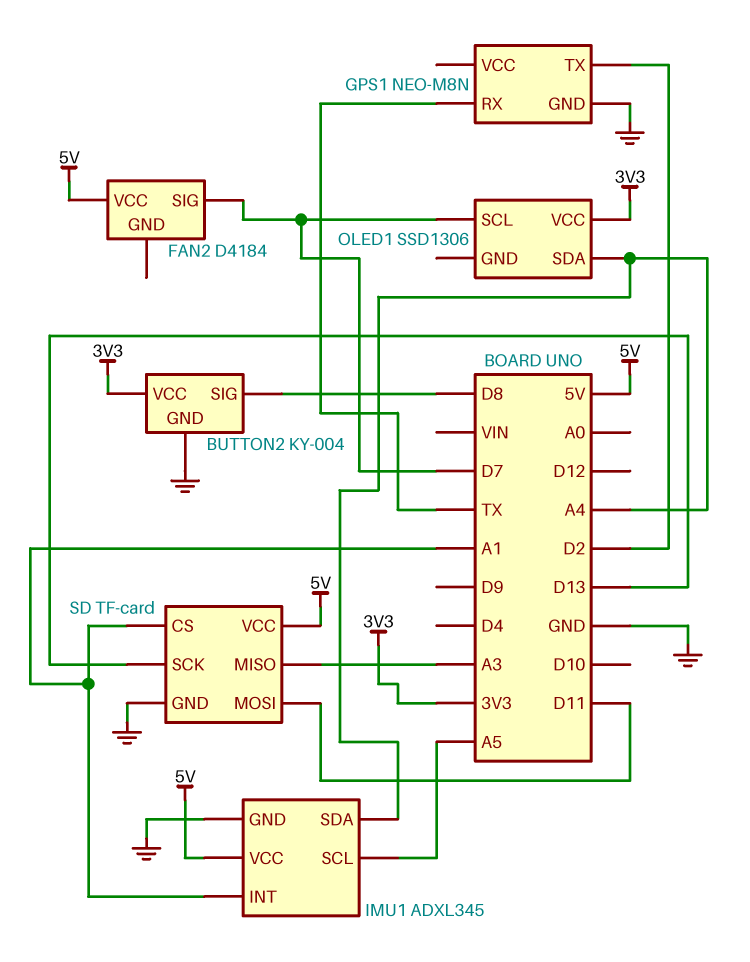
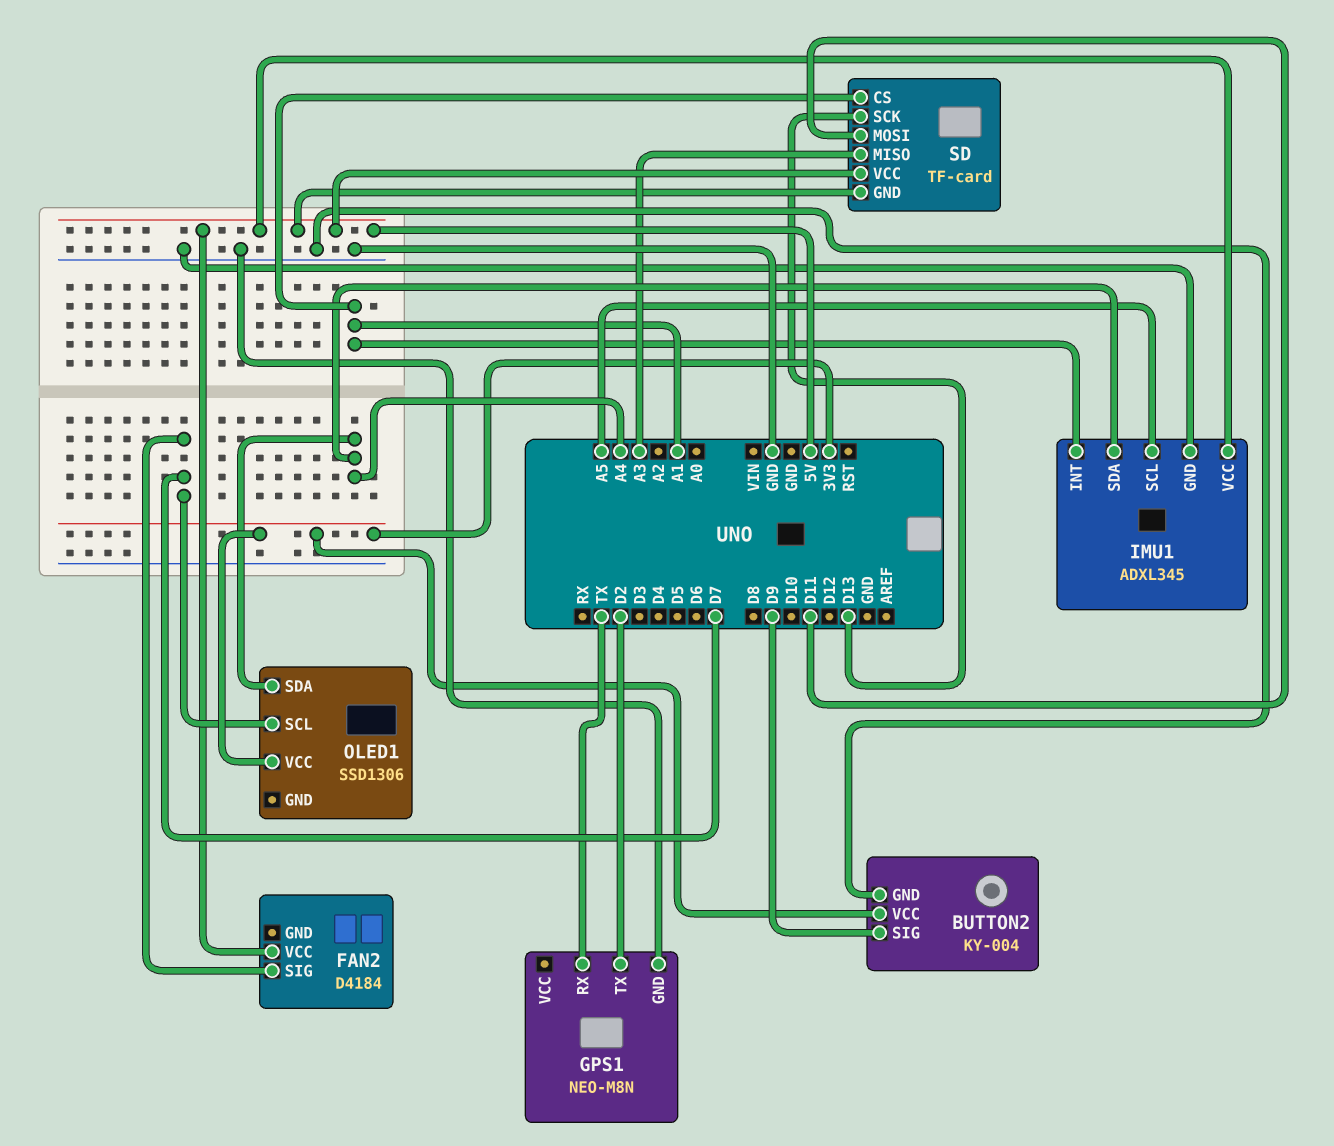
BUTTON2 pin SIG: D8 -> D9
SD pin GND: GND -> 5V

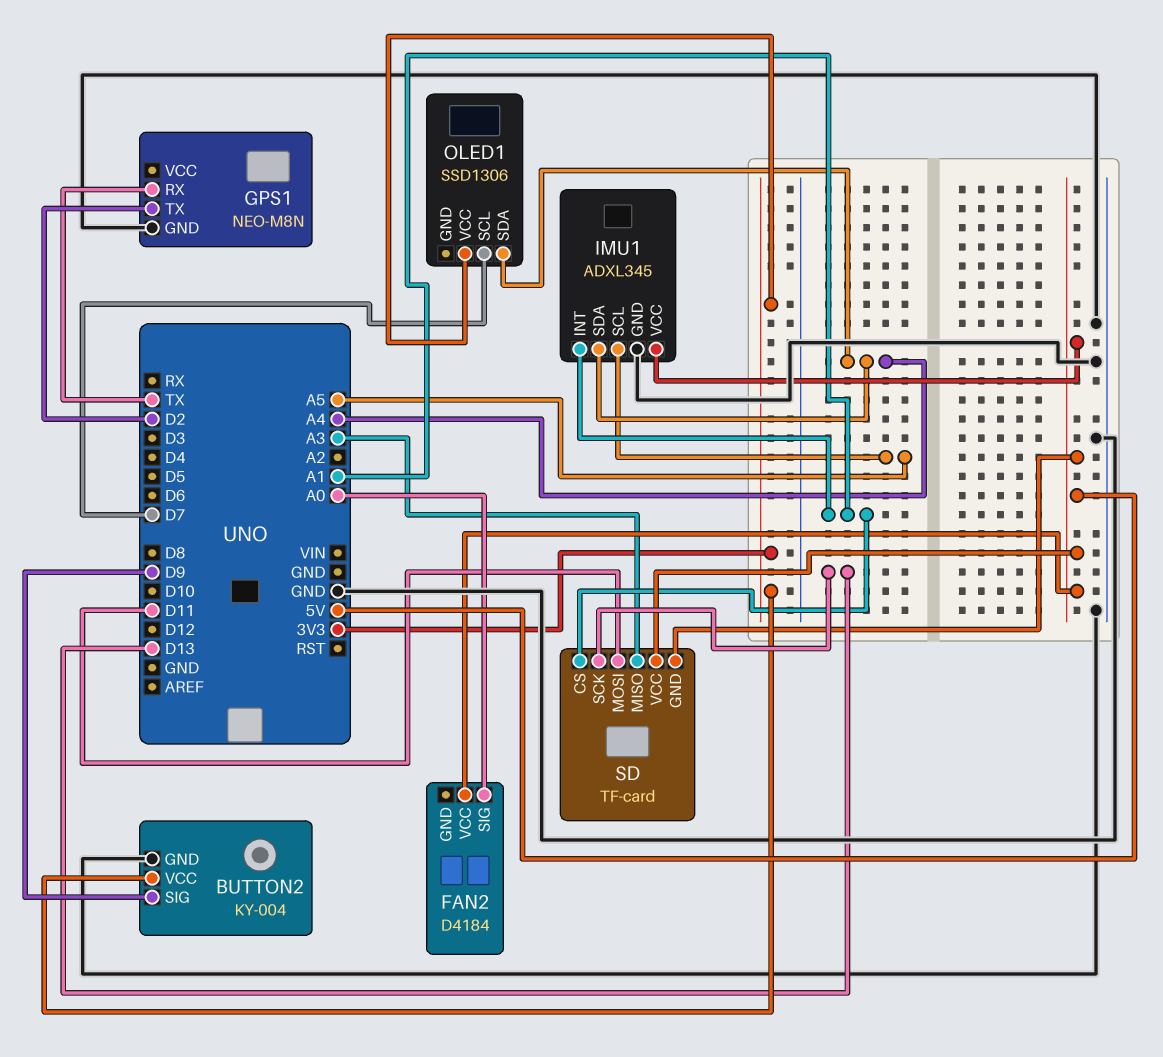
FAN2 pin SIG: D7 -> A0

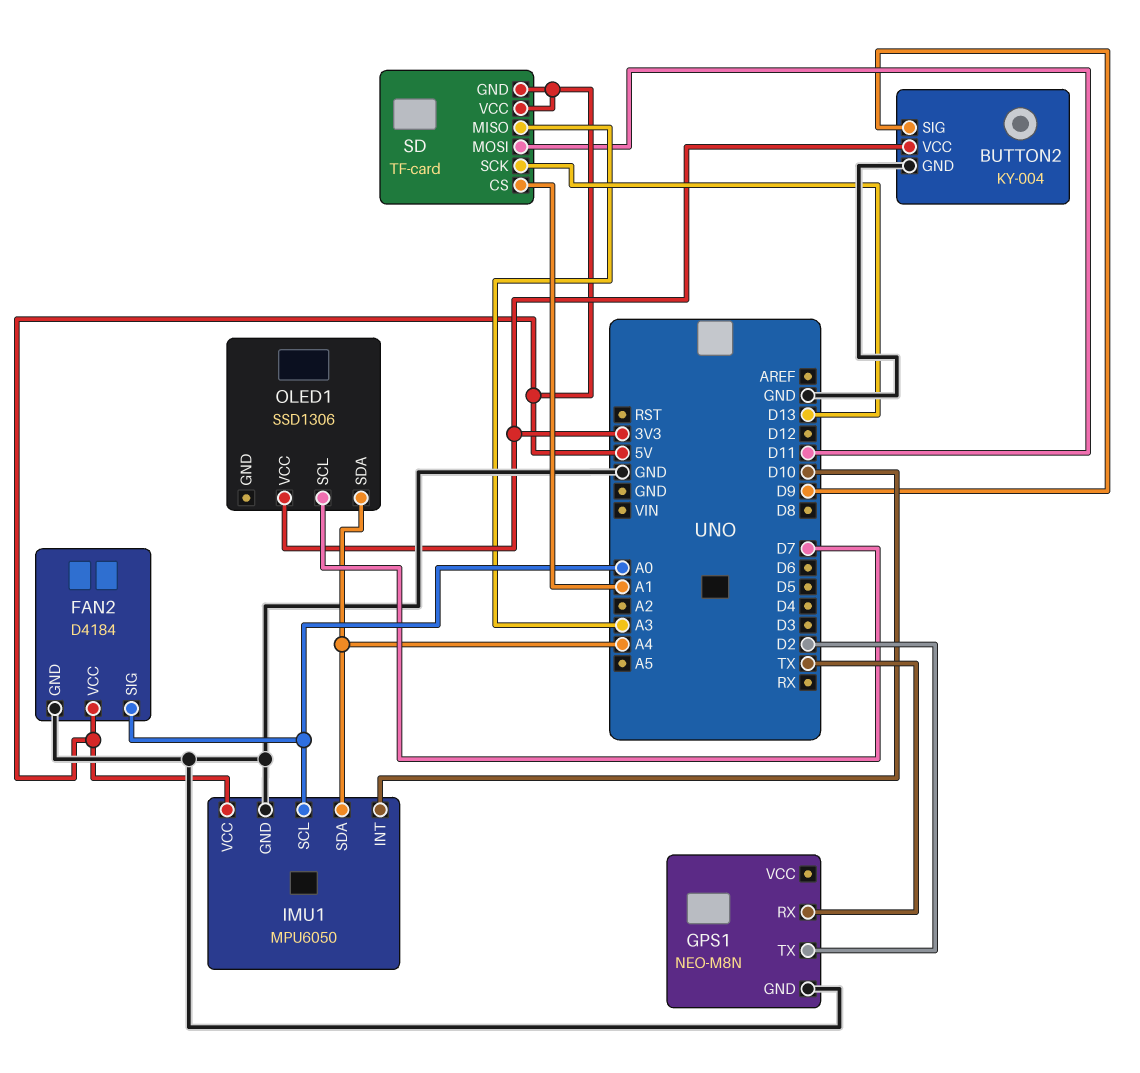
FAN2 pin GND: none -> GND
IMU1: ADXL345 -> MPU6050
IMU1 pin INT: A1 -> D10
IMU1 pin SCL: A5 -> A0

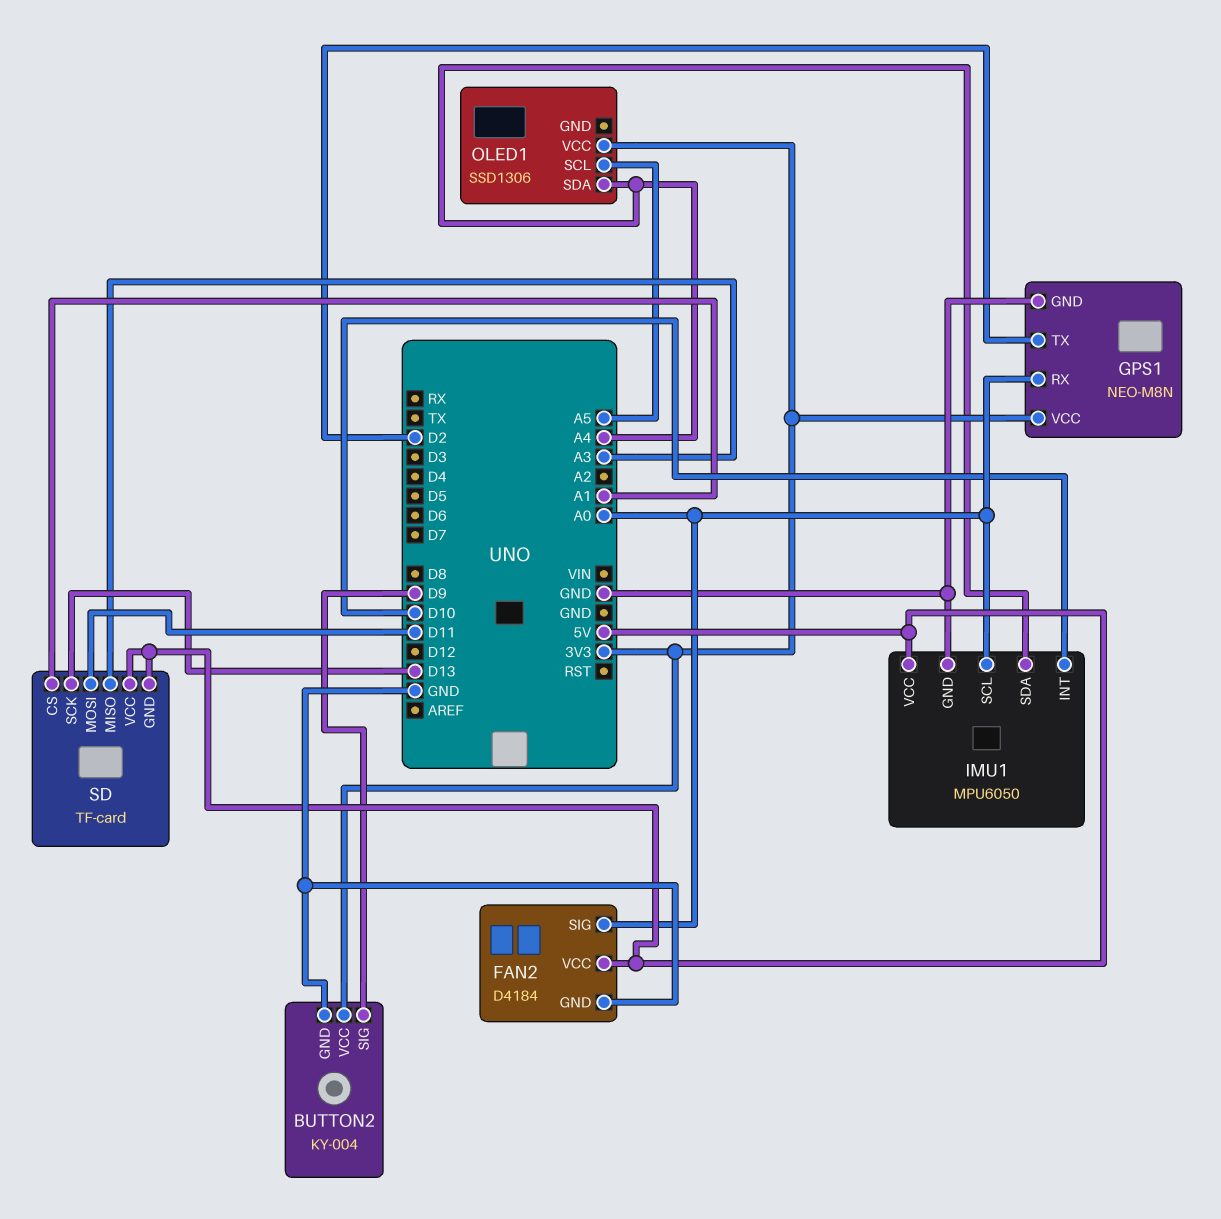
GPS1 pin RX: TX -> A0
GPS1 pin VCC: none -> 3V3
OLED1 pin SCL: D7 -> A5

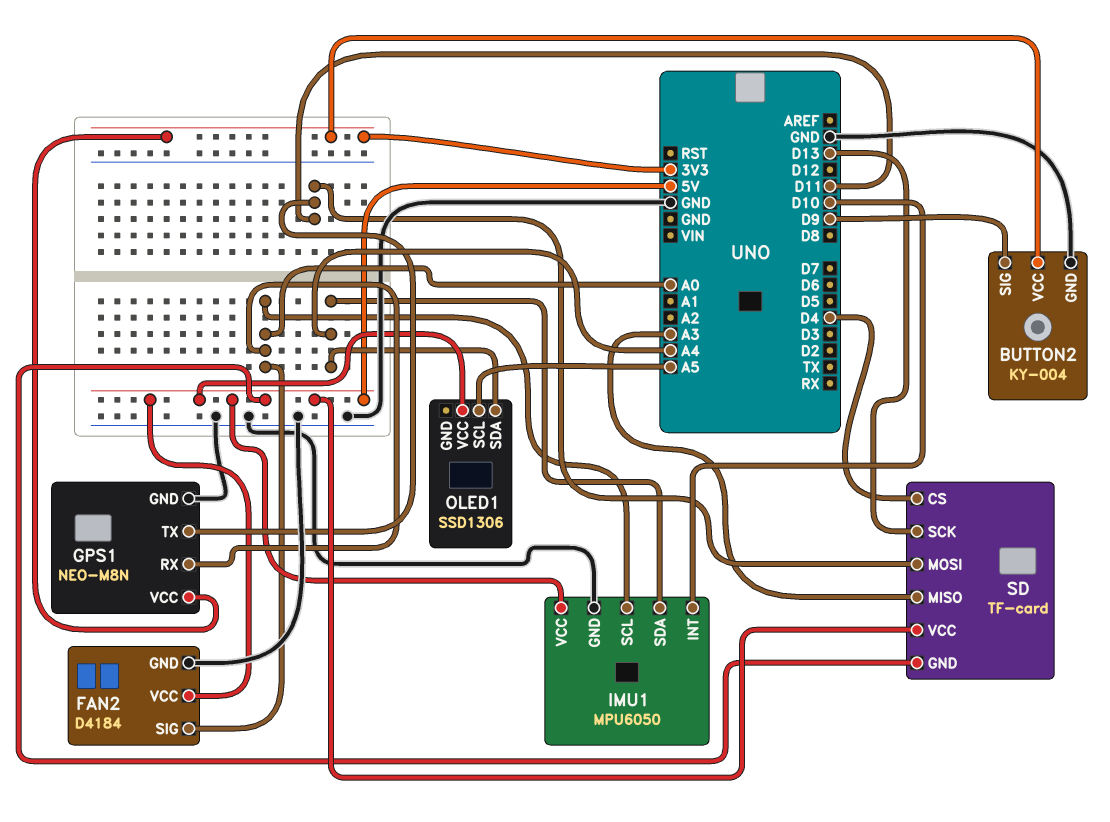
GPS1 pin TX: D2 -> D11
OLED1 pin VCC: 3V3 -> 5V
SD pin CS: A1 -> D4

